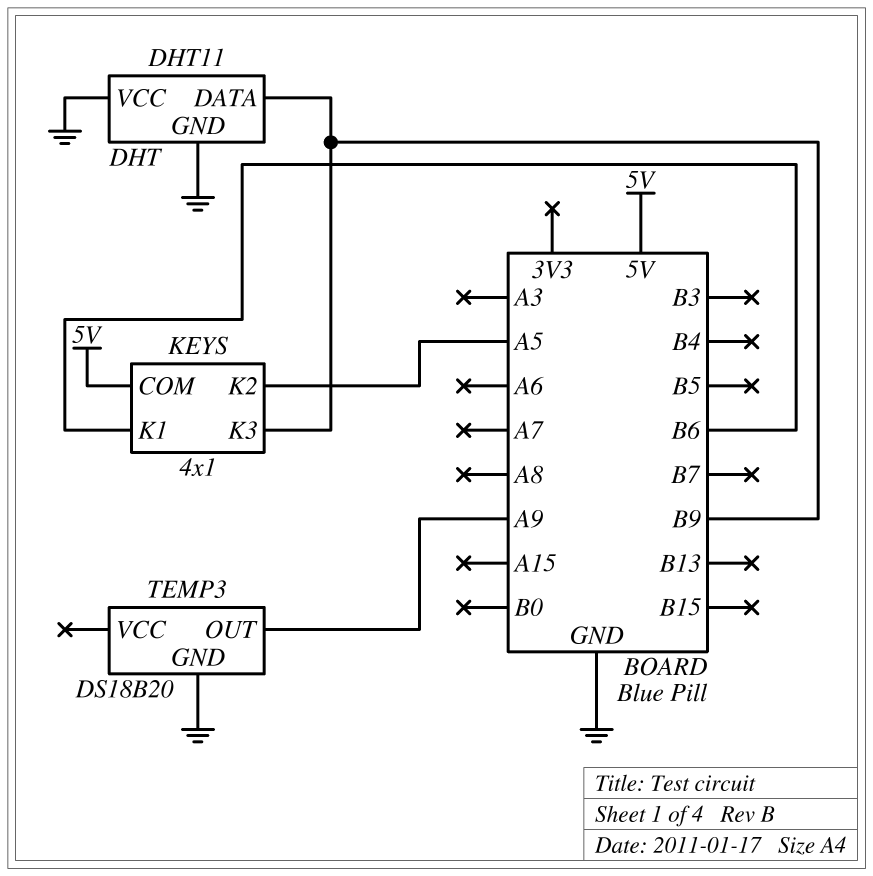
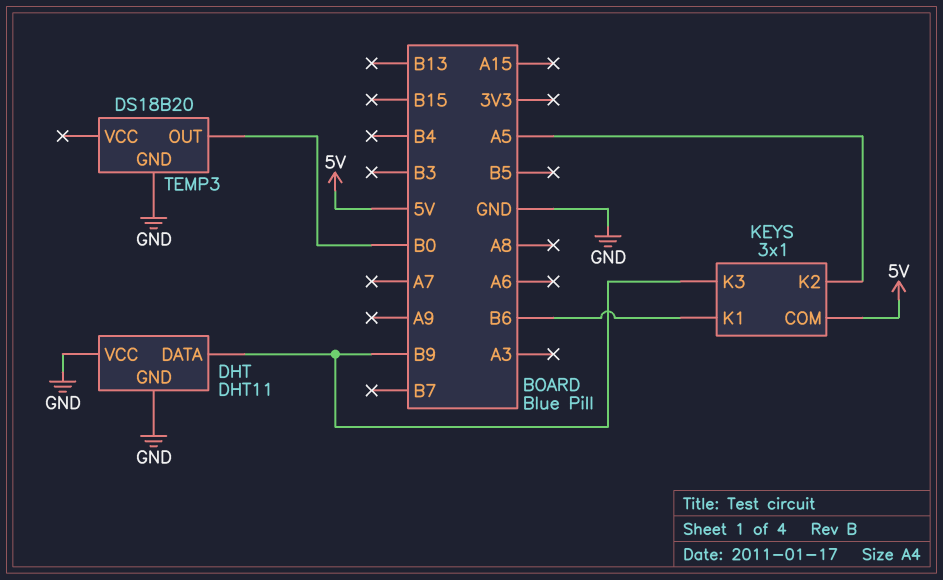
KEYS: 4x1 -> 3x1
TEMP3 pin OUT: A9 -> B0

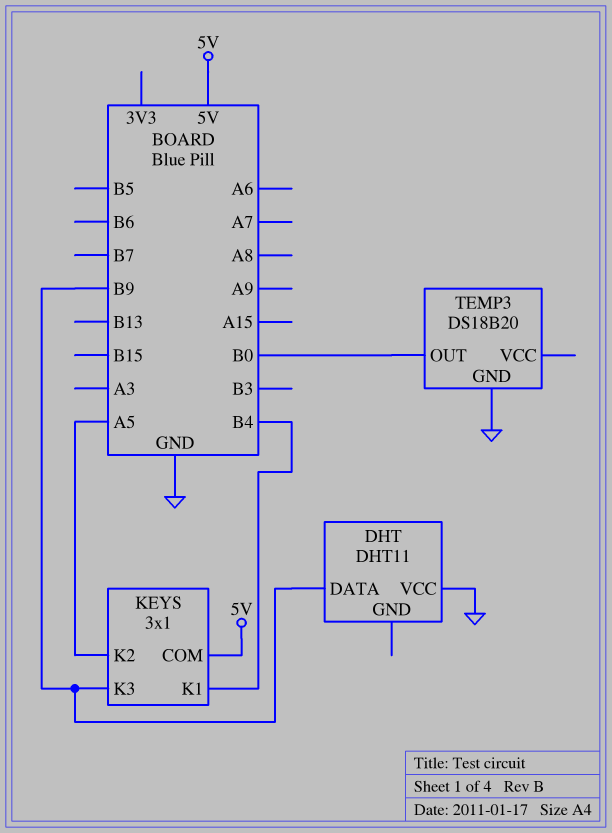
DHT pin GND: GND -> none
KEYS pin K1: B6 -> B4

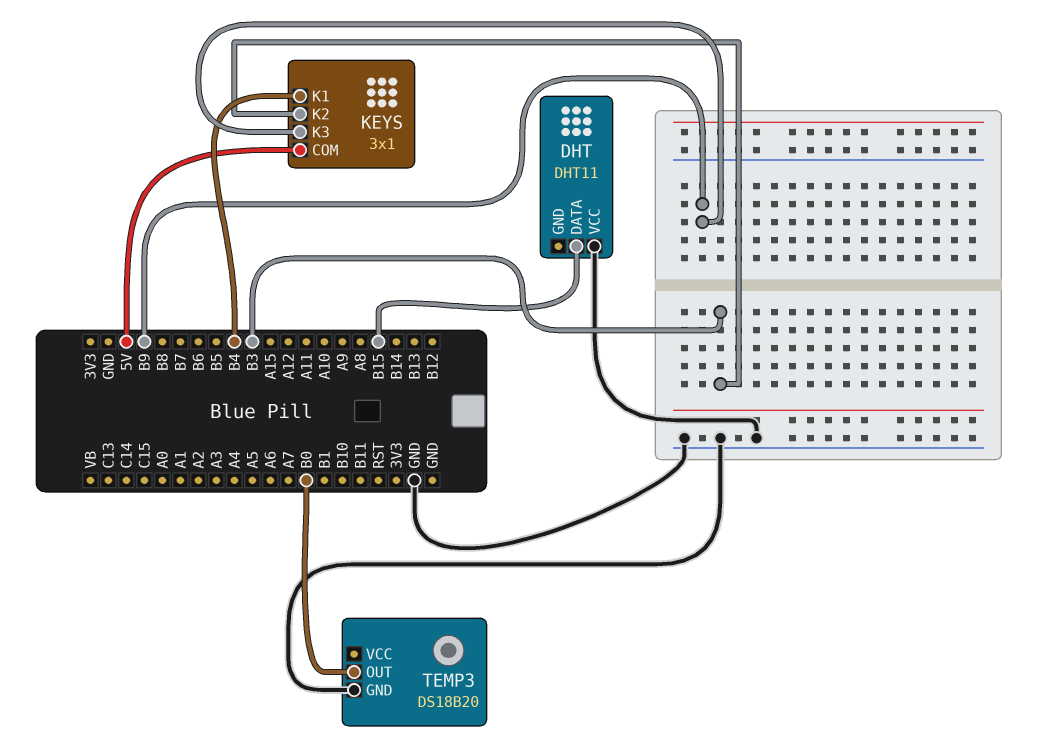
DHT pin DATA: B9 -> B15
KEYS pin K2: A5 -> B3

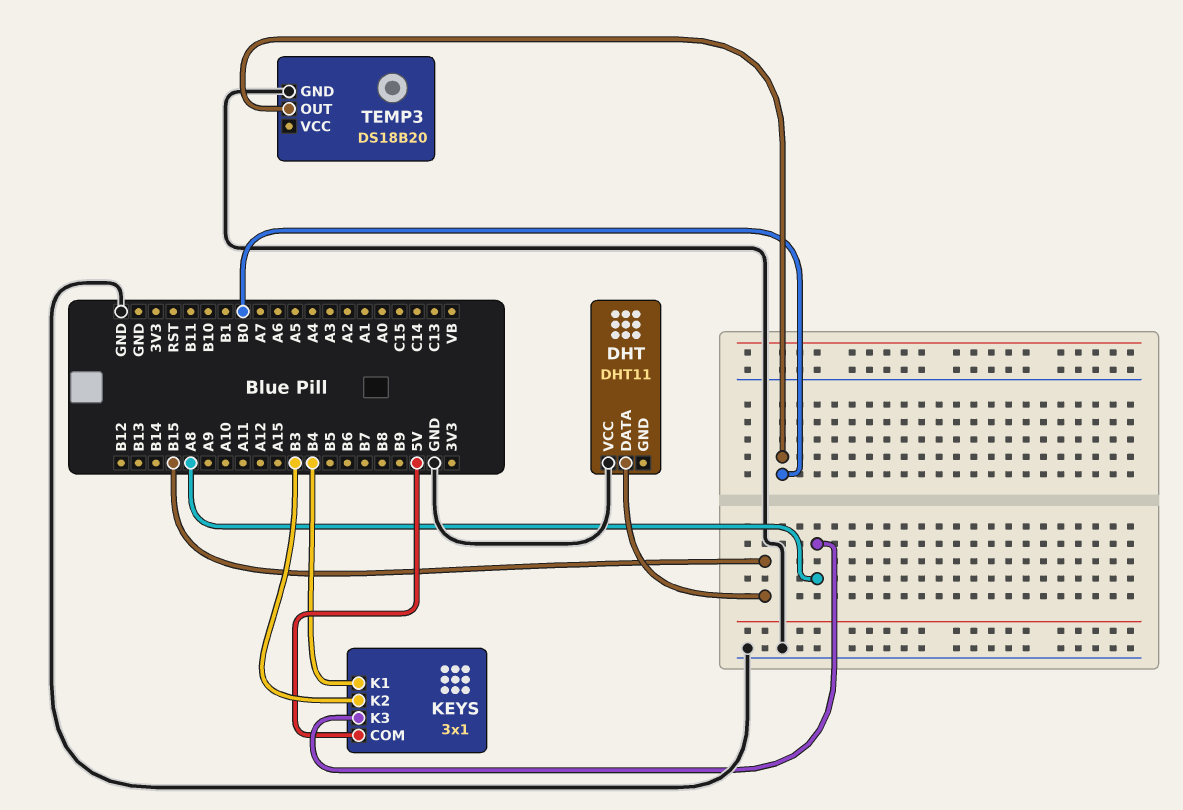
KEYS pin K3: B9 -> A8

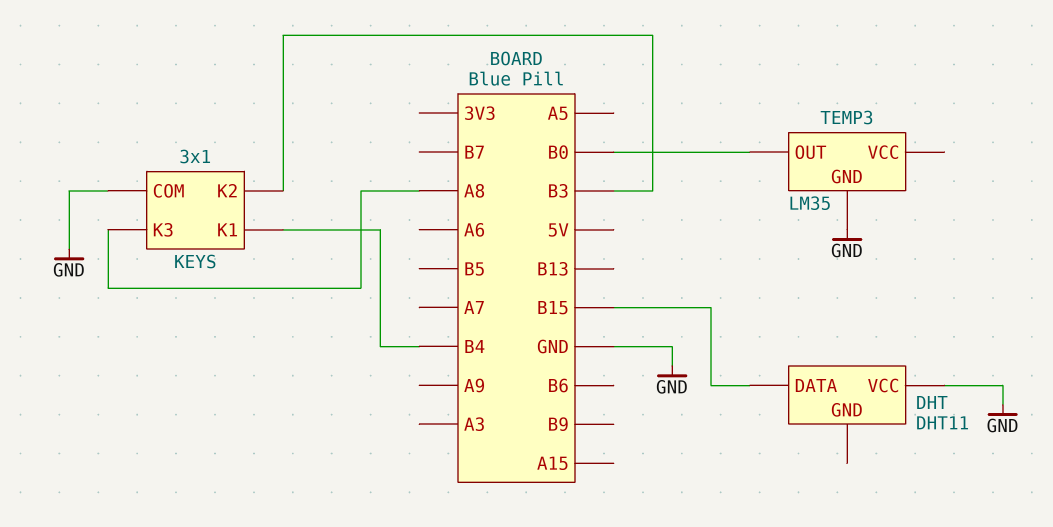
KEYS pin COM: 5V -> GND
TEMP3: DS18B20 -> LM35

